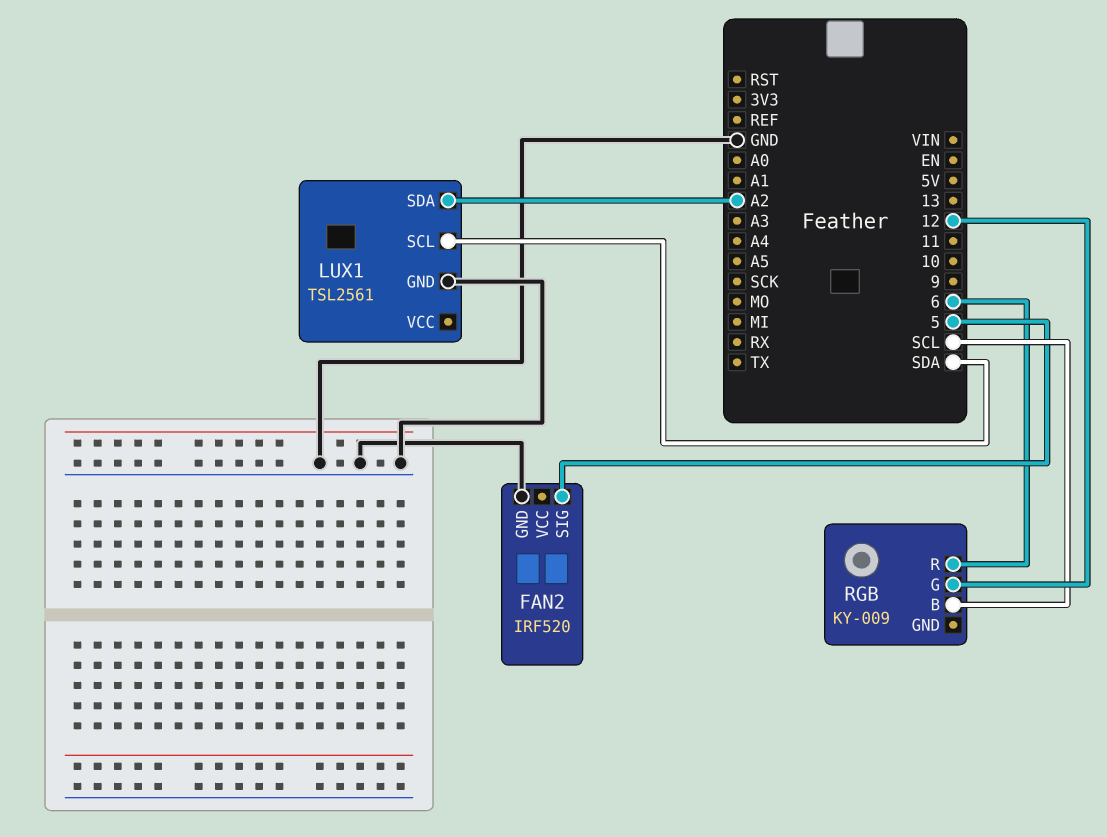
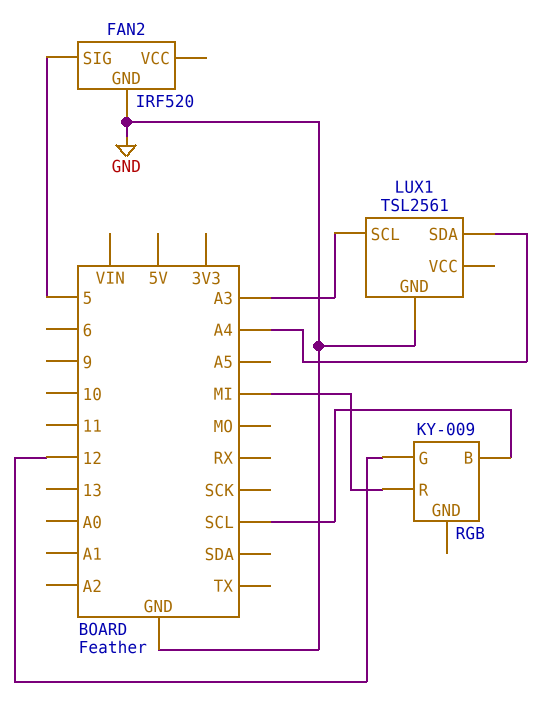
LUX1 pin SCL: SDA -> A3
LUX1 pin SDA: A2 -> A4
RGB pin R: 6 -> MI

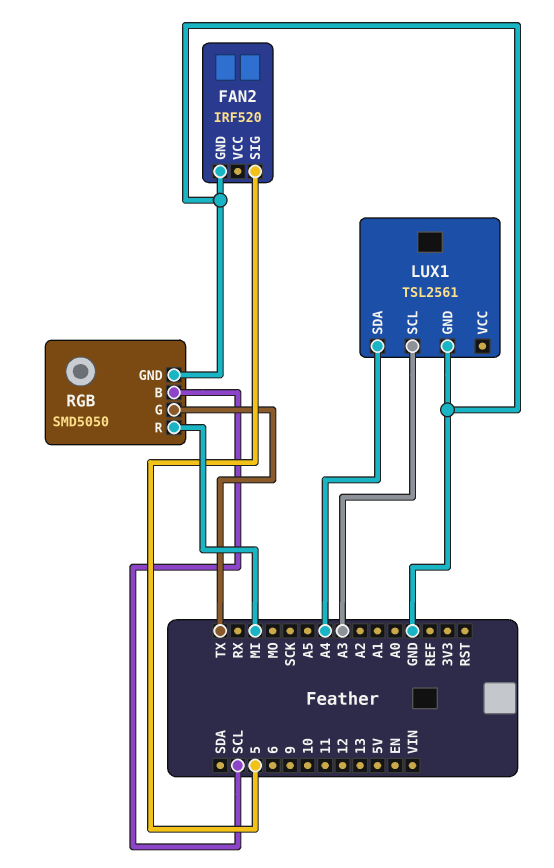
RGB: KY-009 -> SMD5050
RGB pin G: 12 -> TX
RGB pin GND: none -> GND

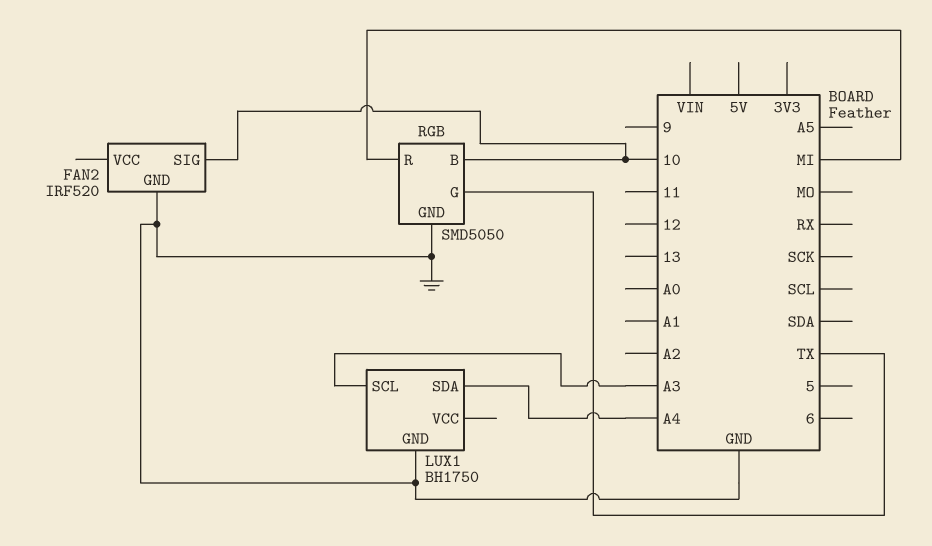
FAN2 pin SIG: 5 -> 10
LUX1: TSL2561 -> BH1750
RGB pin B: SCL -> 10

